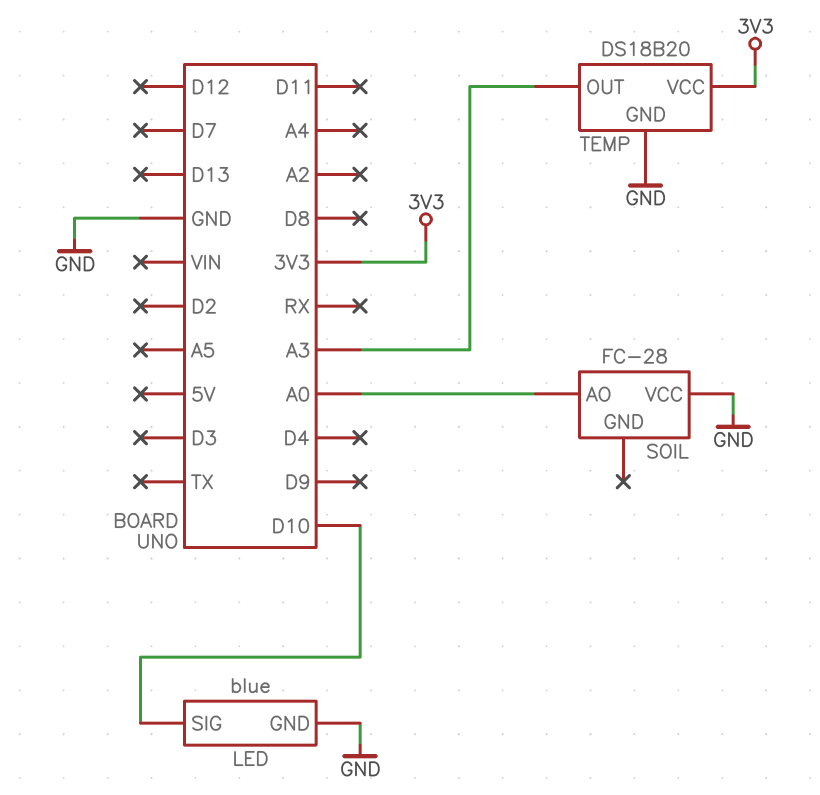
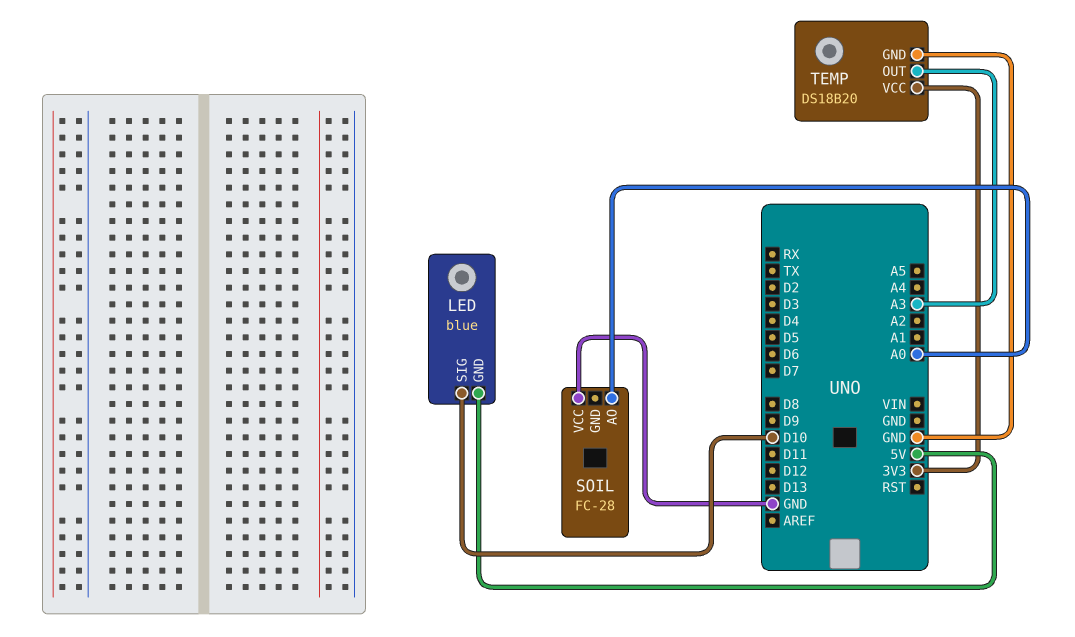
LED pin GND: GND -> 5V

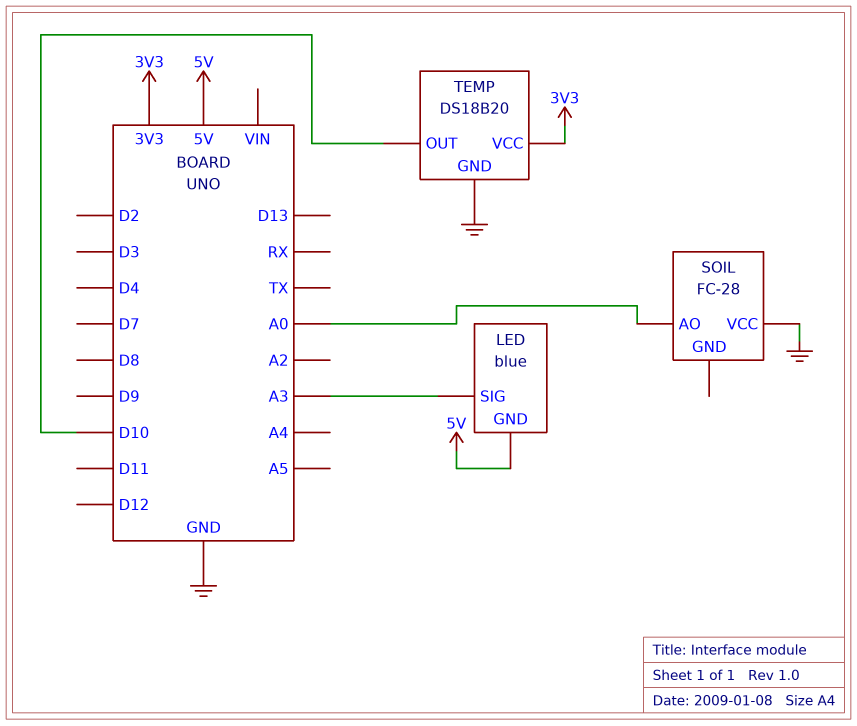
LED pin SIG: D10 -> A3
TEMP pin OUT: A3 -> D10

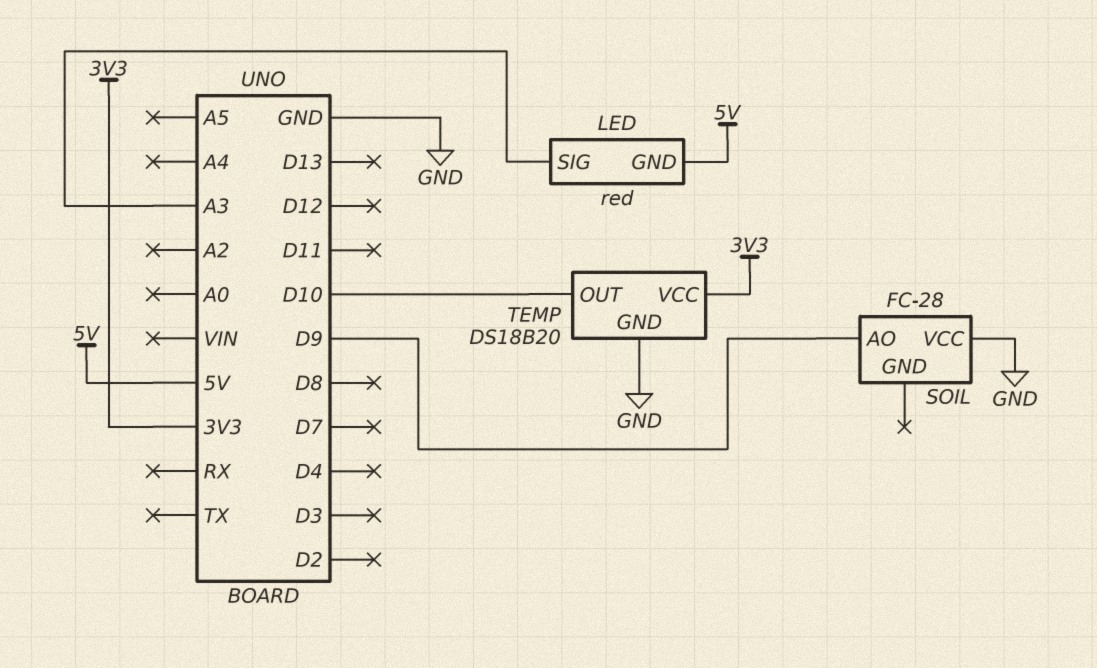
LED: blue -> red
SOIL pin AO: A0 -> D9

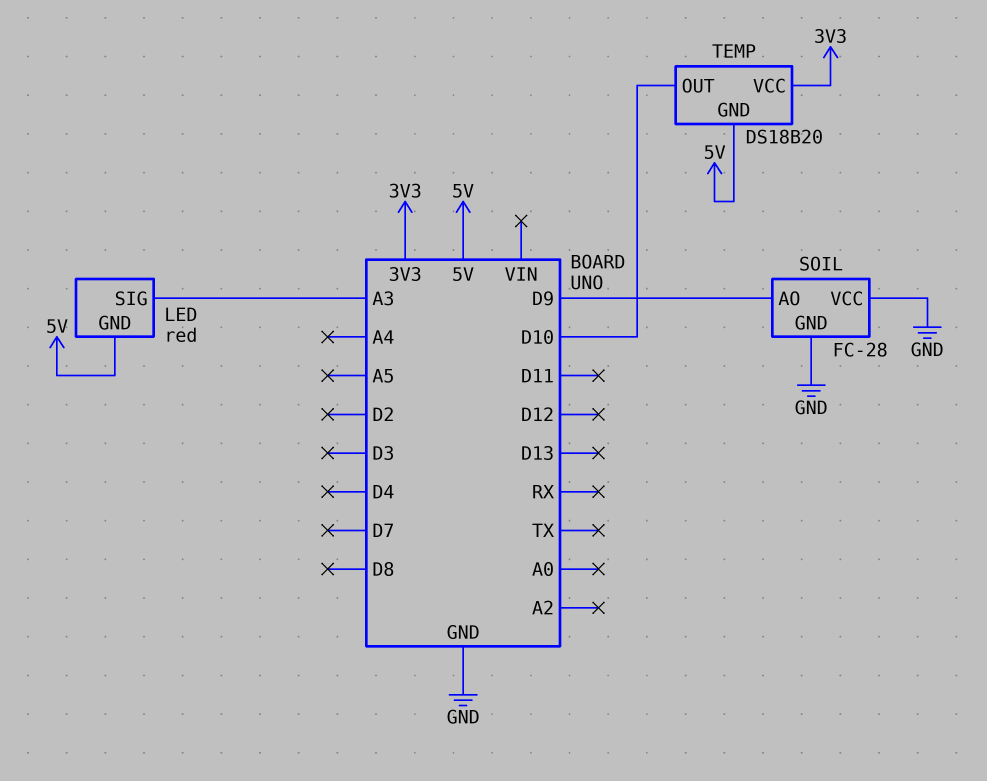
SOIL pin GND: none -> GND
TEMP pin GND: GND -> 5V

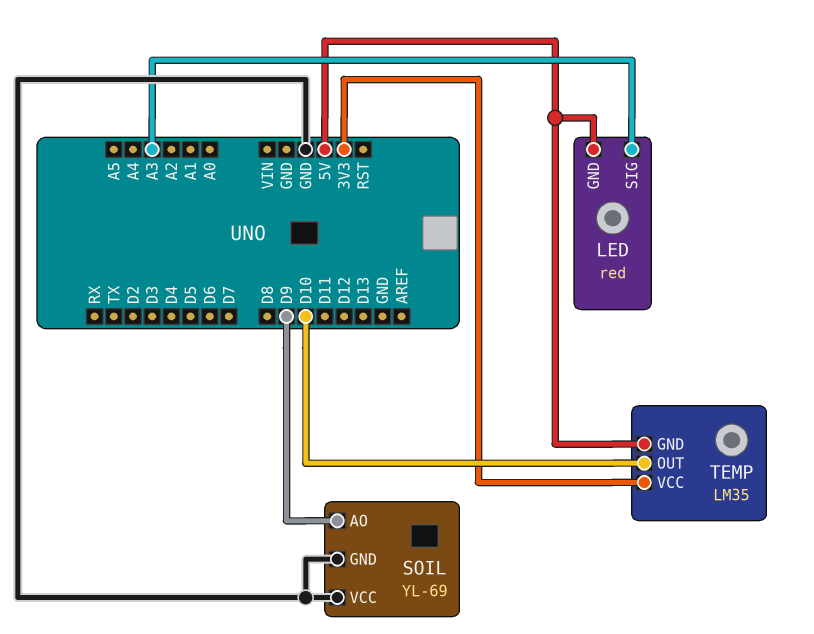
SOIL: FC-28 -> YL-69
TEMP: DS18B20 -> LM35

